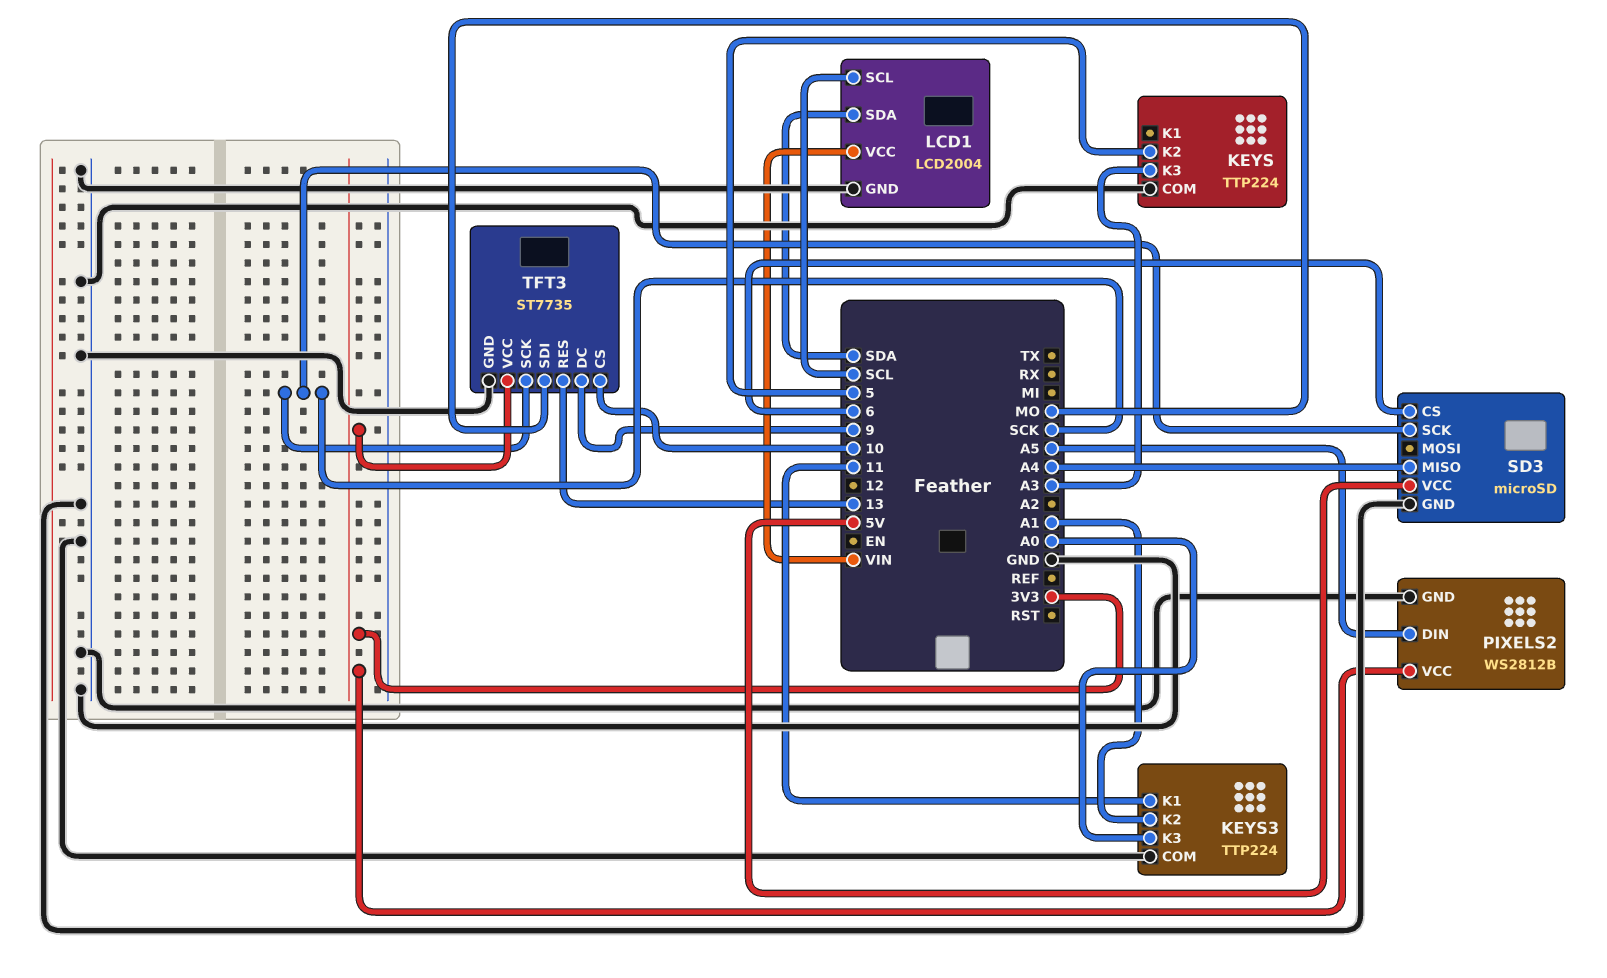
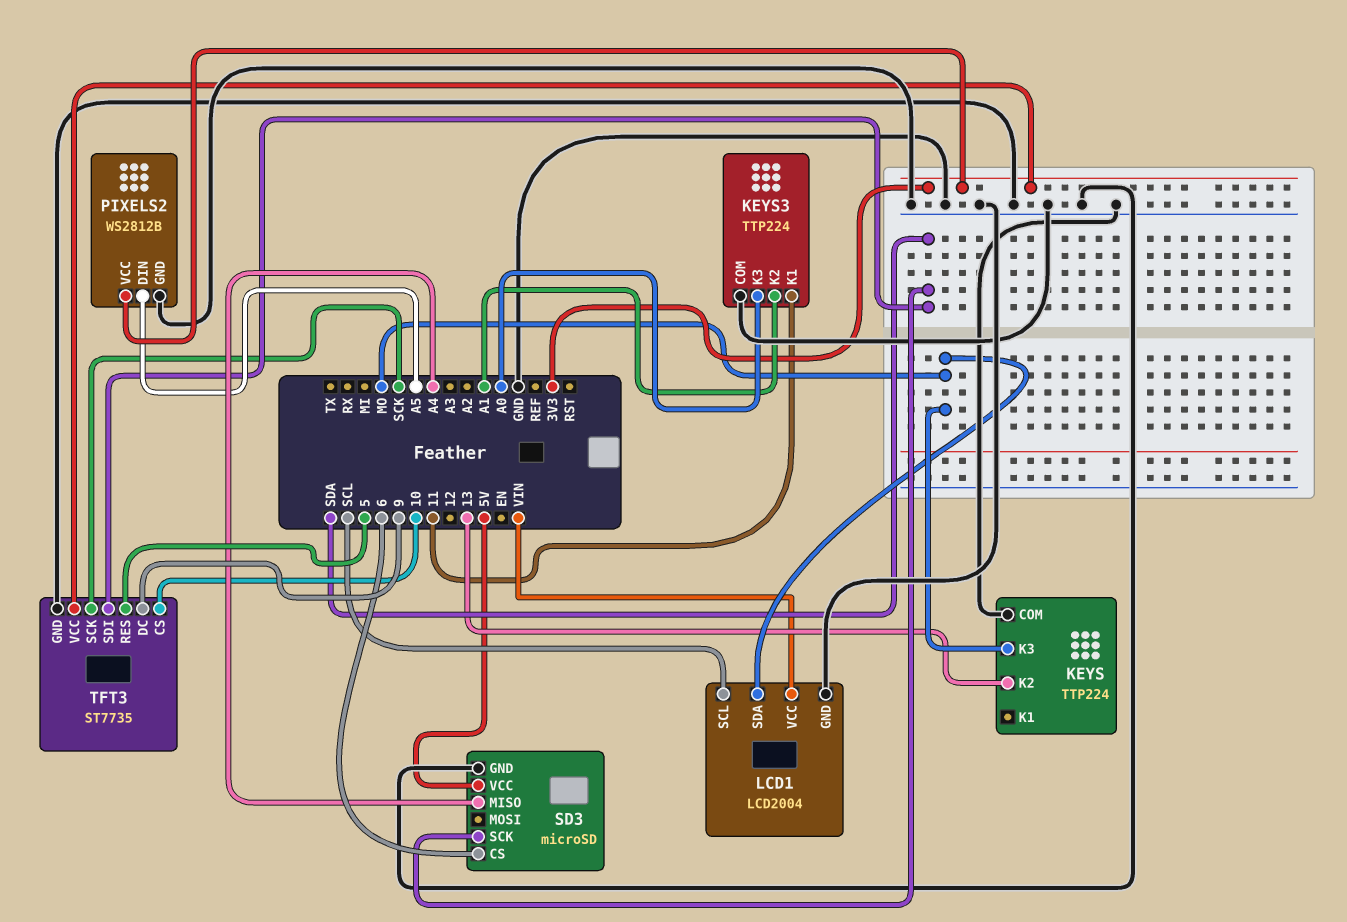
KEYS pin K2: 5 -> 13
KEYS pin K3: A3 -> MO
LCD1 pin SDA: SDA -> MO
SD3 pin SCK: SCK -> SDA
TFT3 pin RES: 13 -> 5
TFT3 pin SDI: MO -> SDA

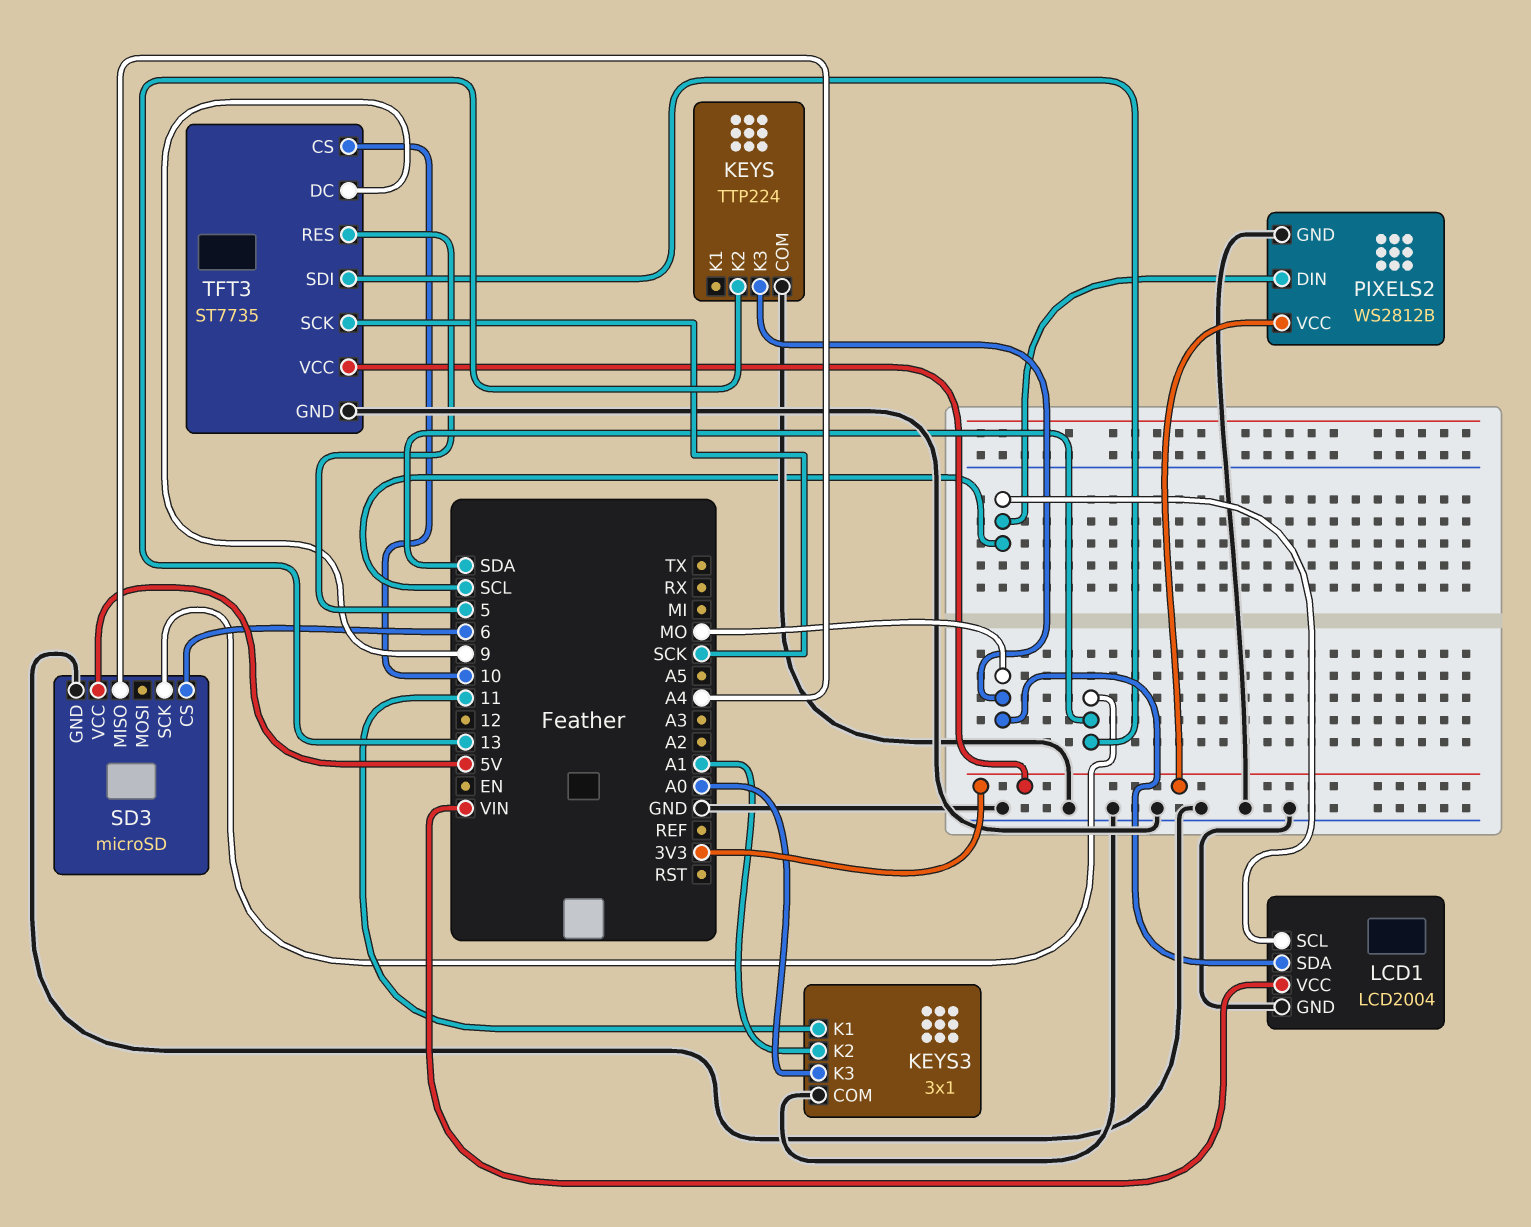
KEYS3: TTP224 -> 3x1
PIXELS2 pin DIN: A5 -> SCL

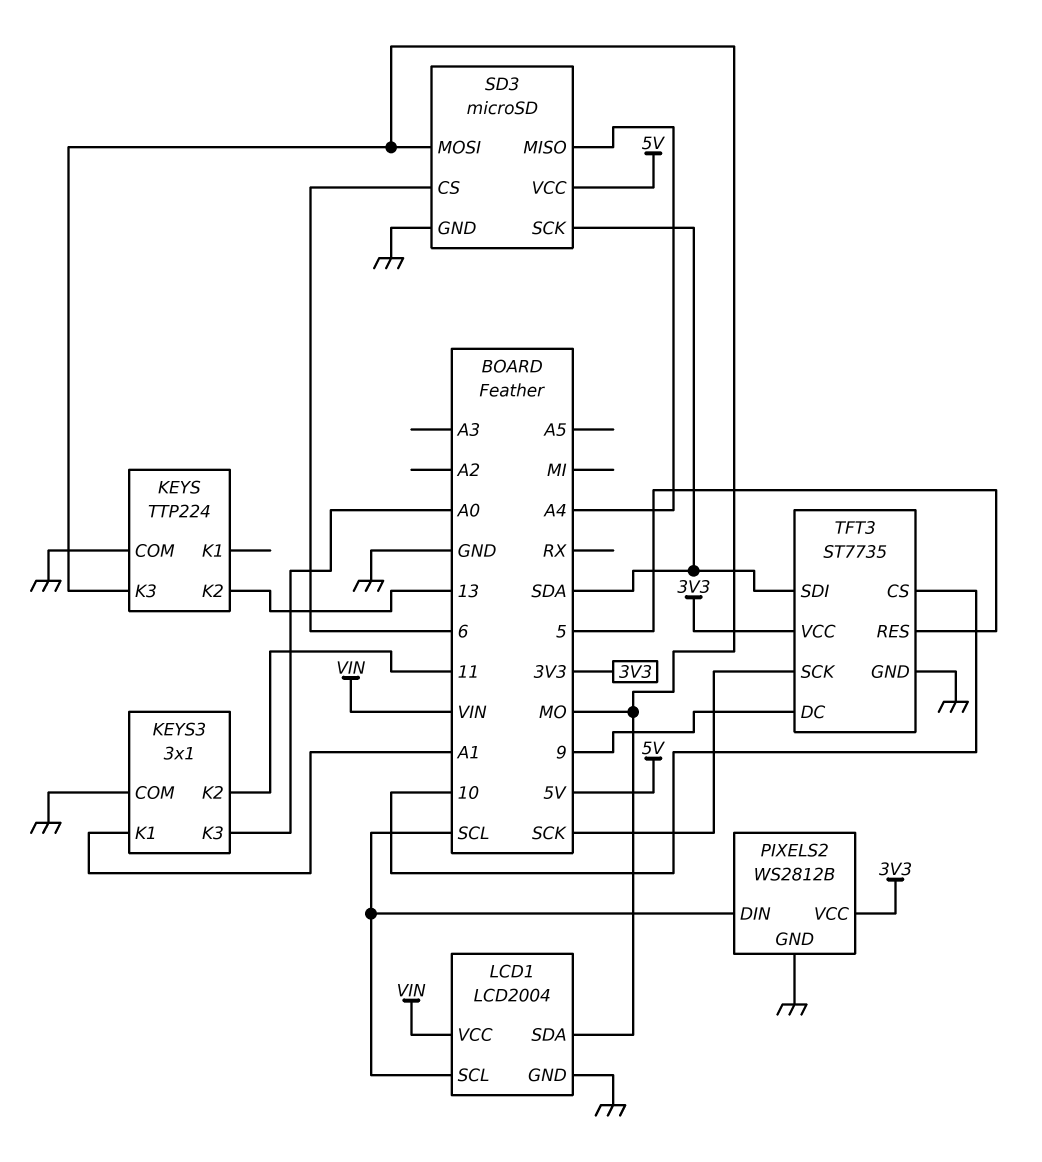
KEYS3 pin K1: 11 -> A1
KEYS3 pin K2: A1 -> 11
SD3 pin MOSI: none -> MO

